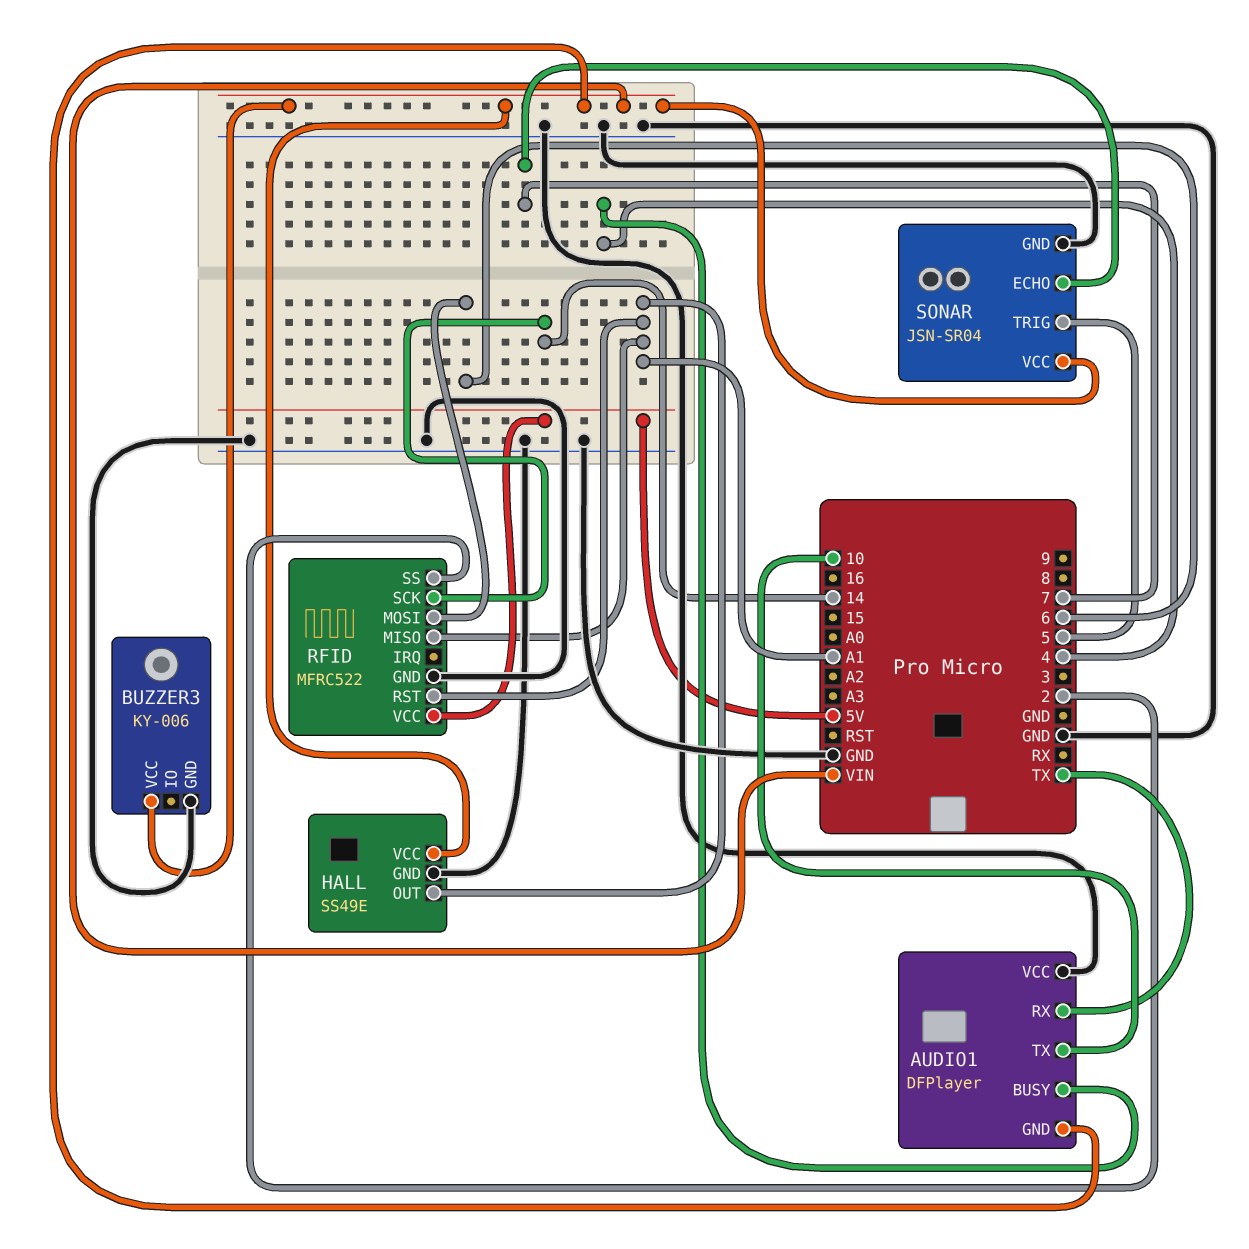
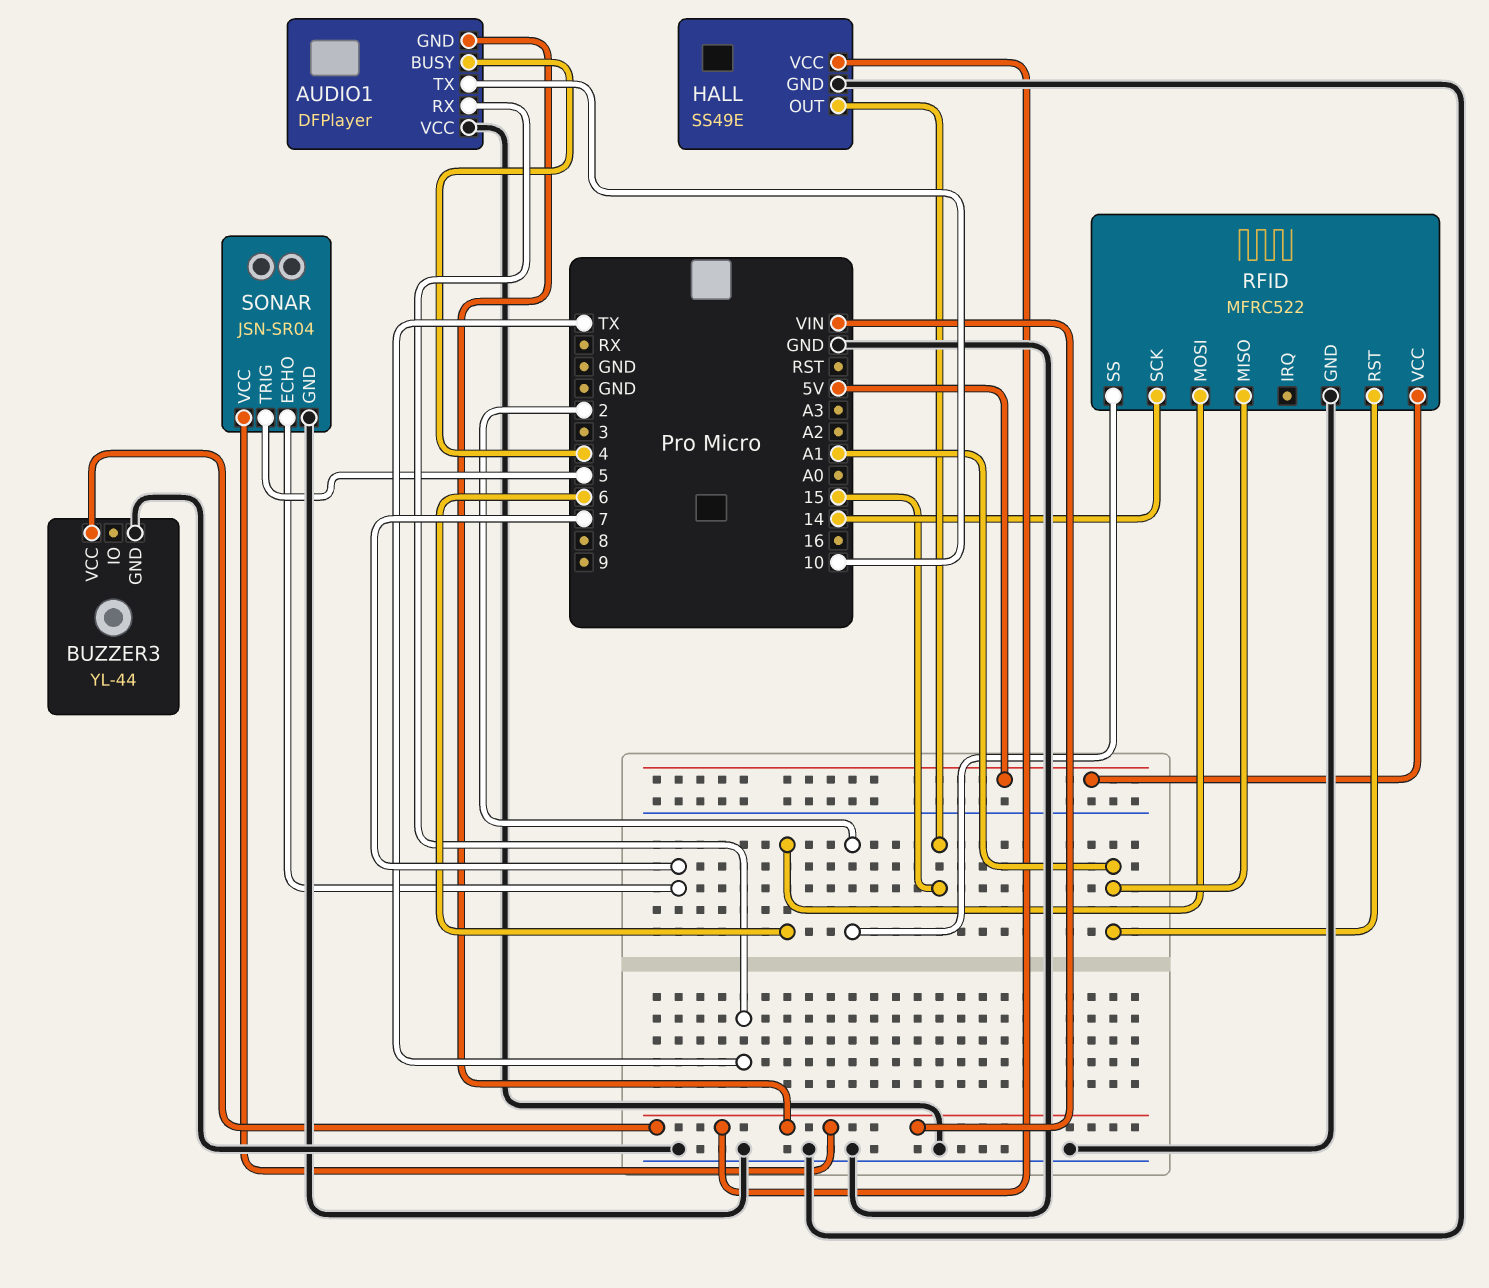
BUZZER3: KY-006 -> YL-44
HALL pin OUT: A1 -> 15

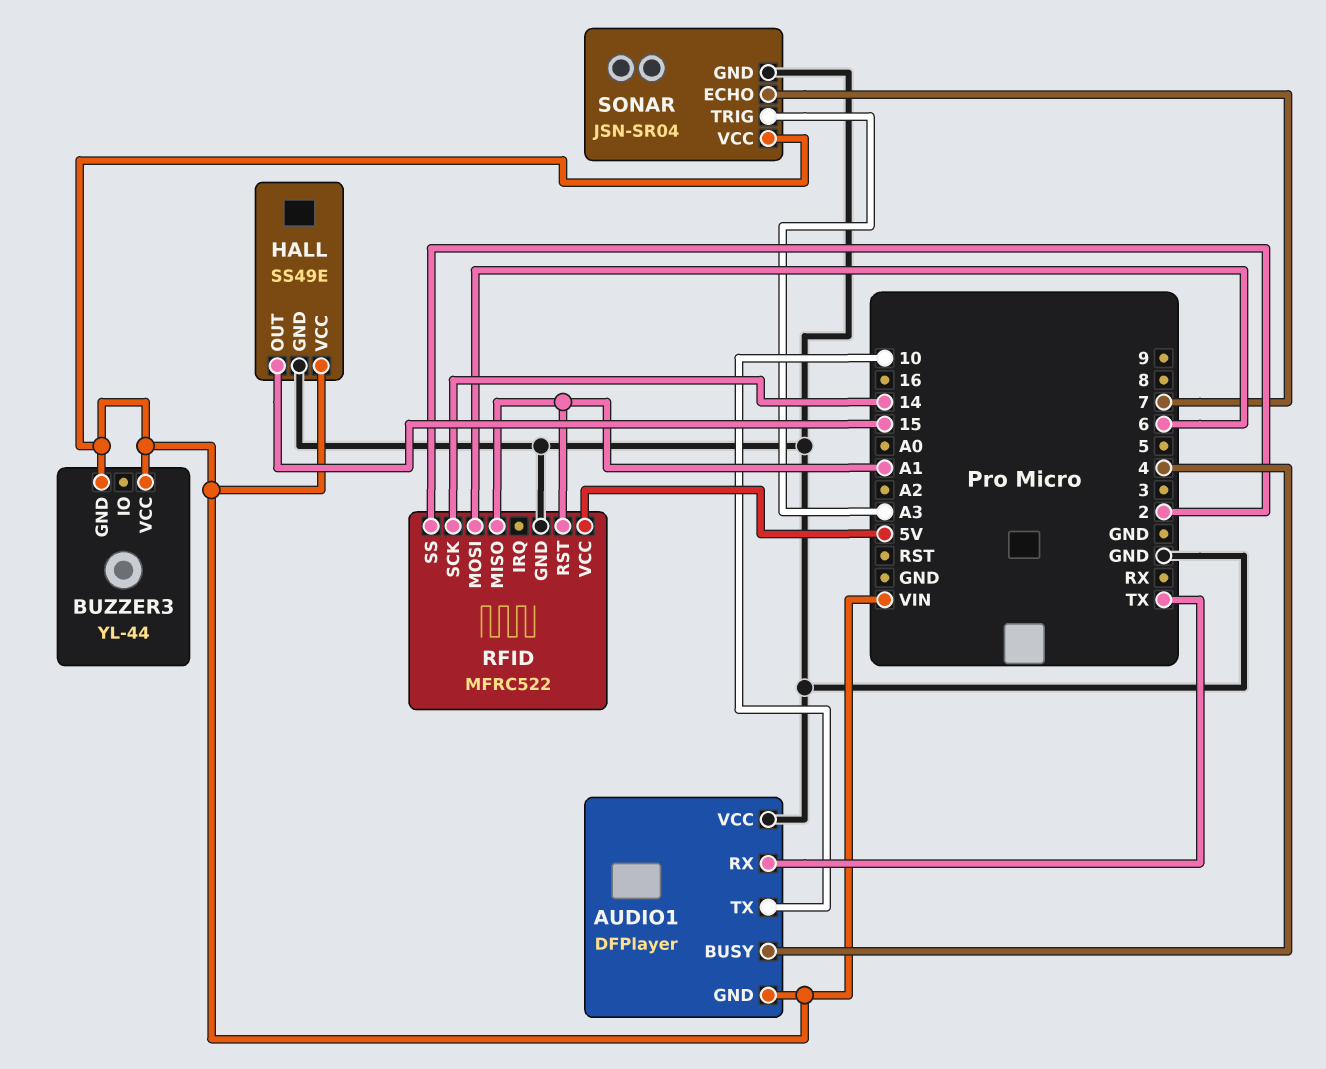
BUZZER3 pin GND: GND -> VIN
SONAR pin TRIG: 5 -> A3

